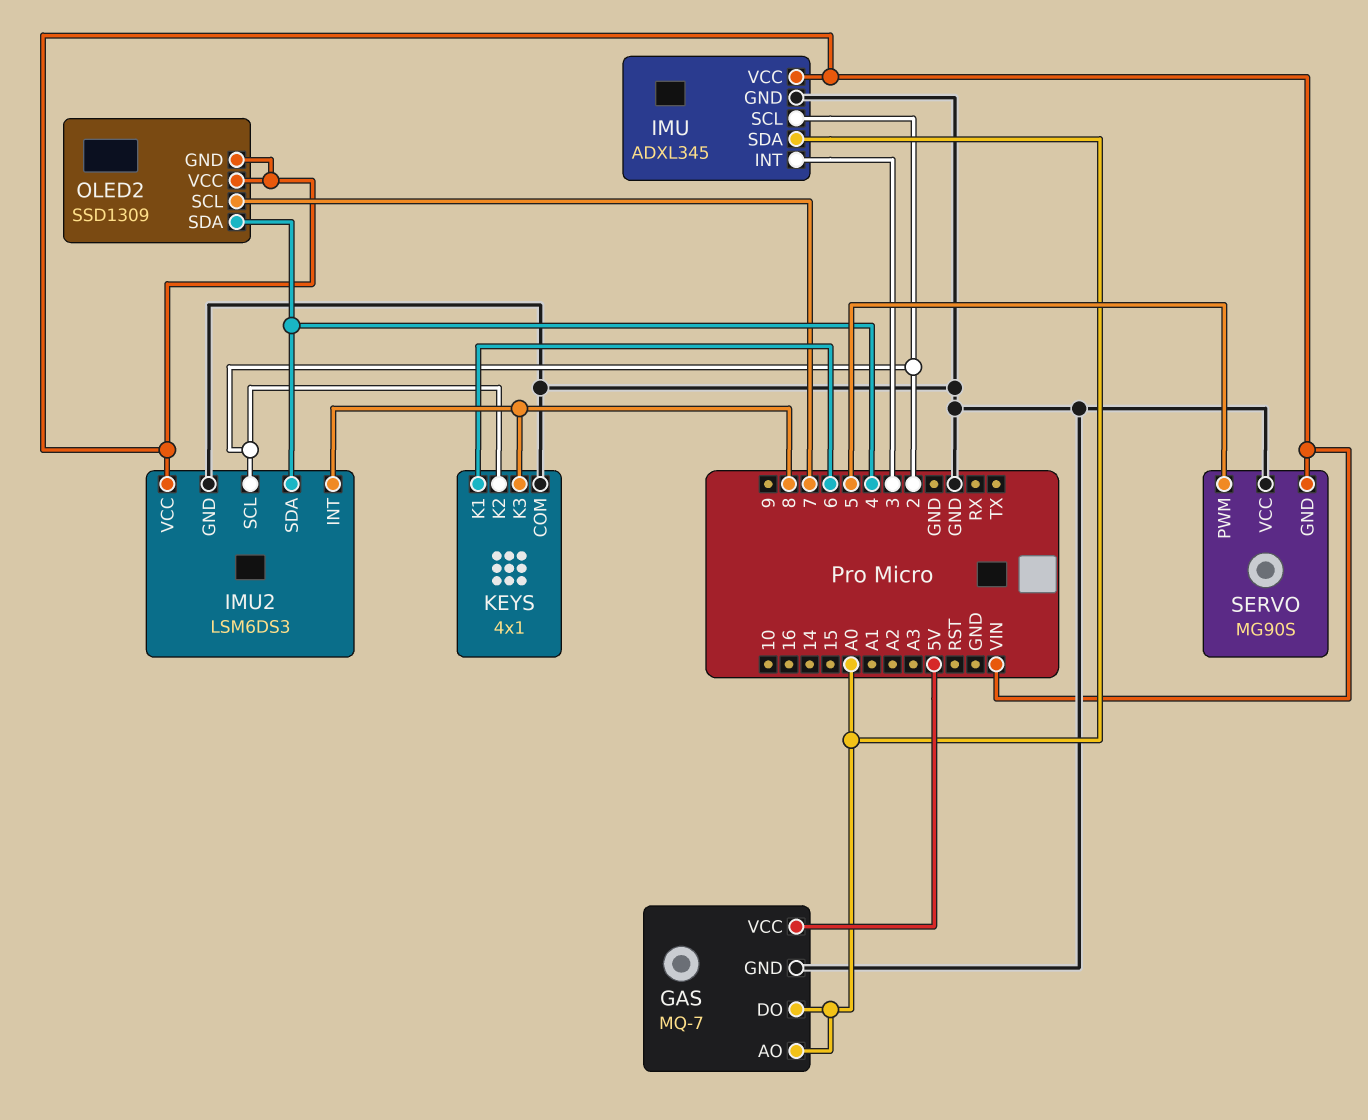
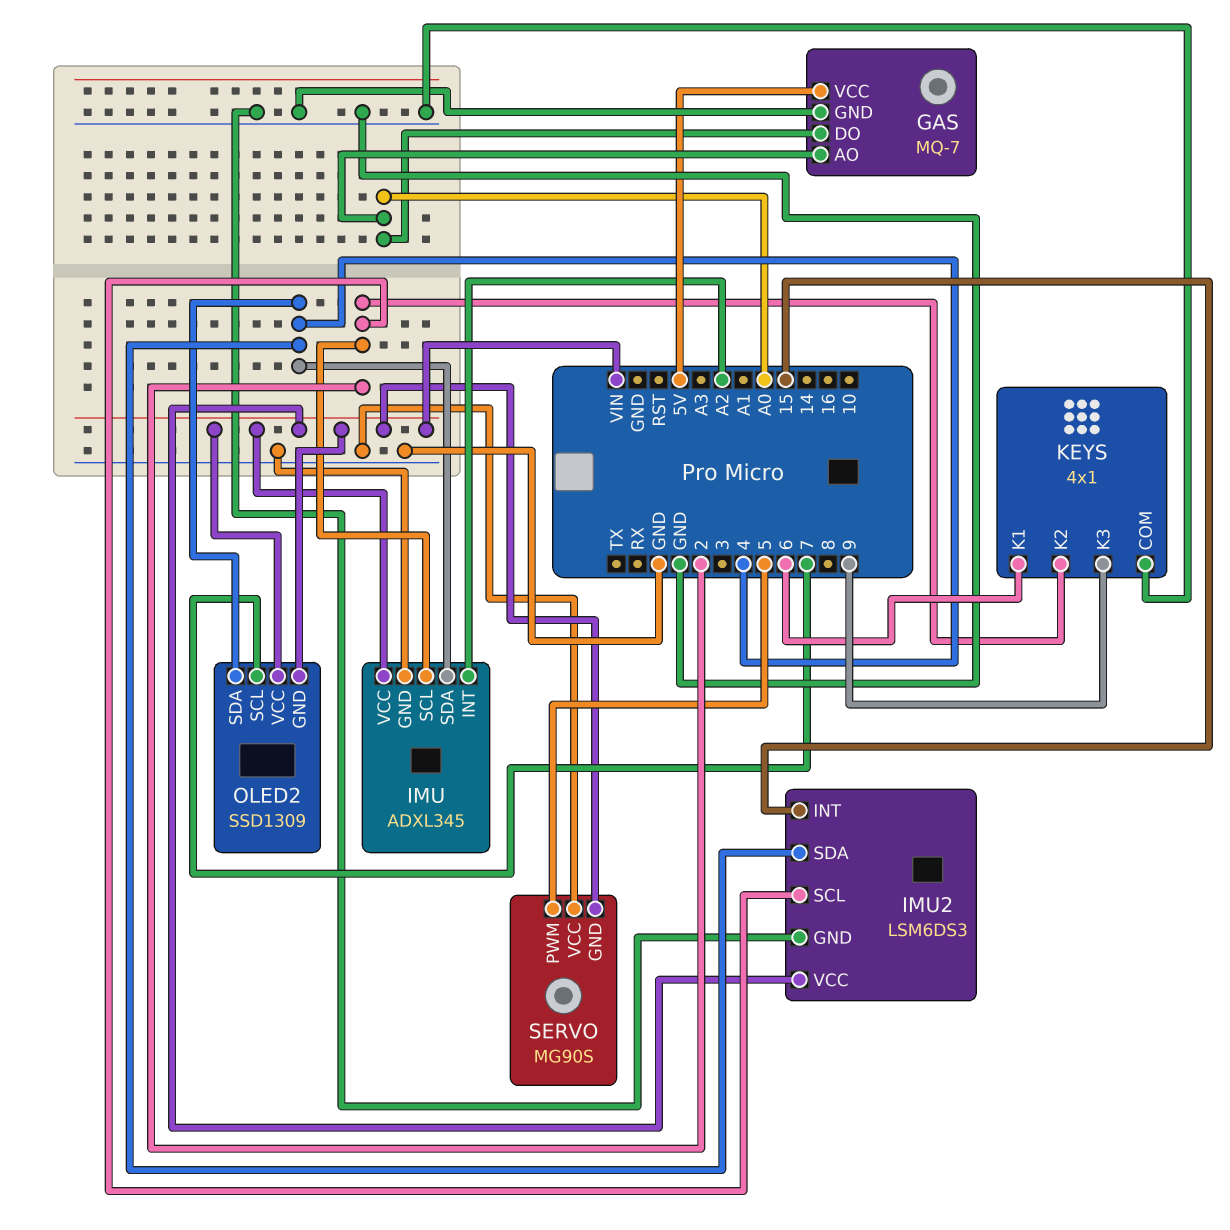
IMU pin INT: 3 -> A2
IMU pin SDA: A0 -> 4
IMU2 pin INT: 8 -> 15
KEYS pin K3: 8 -> 9

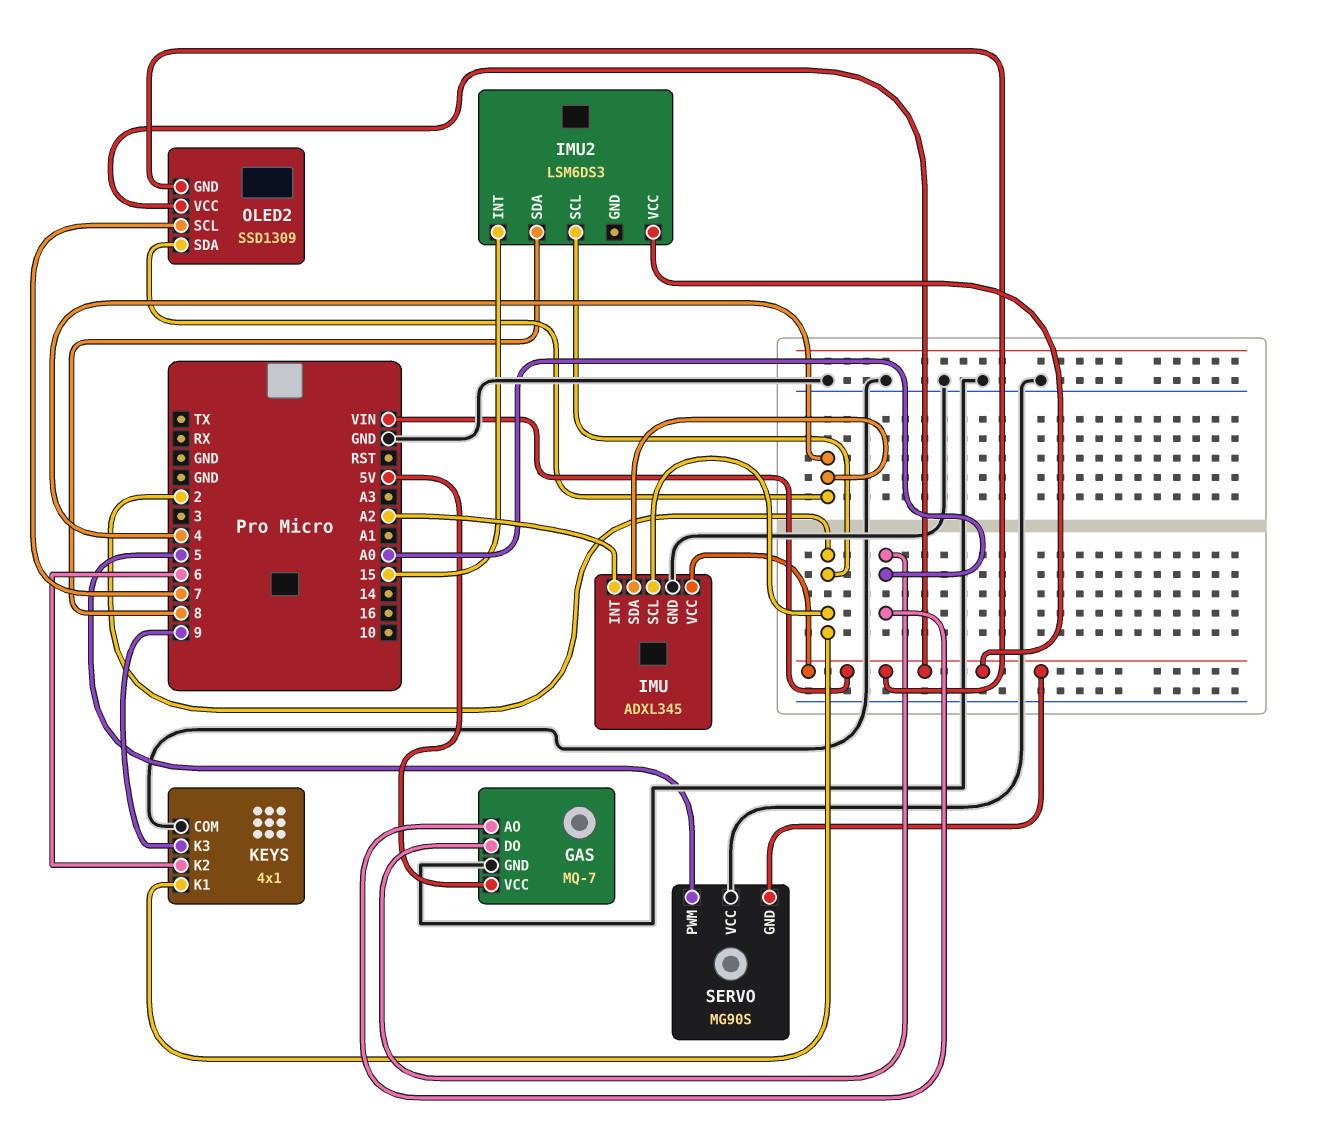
IMU2 pin GND: GND -> none
IMU2 pin SDA: 4 -> 8
KEYS pin K1: 6 -> 2
KEYS pin K2: 2 -> 6

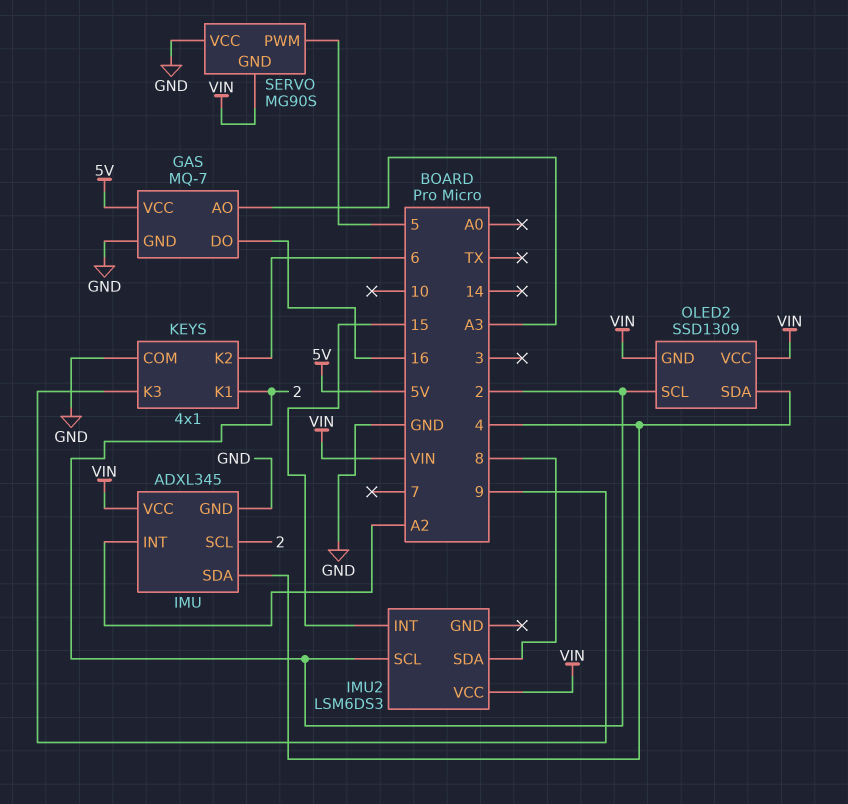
GAS pin AO: A0 -> A3
GAS pin DO: A0 -> 16
OLED2 pin SCL: 7 -> 2

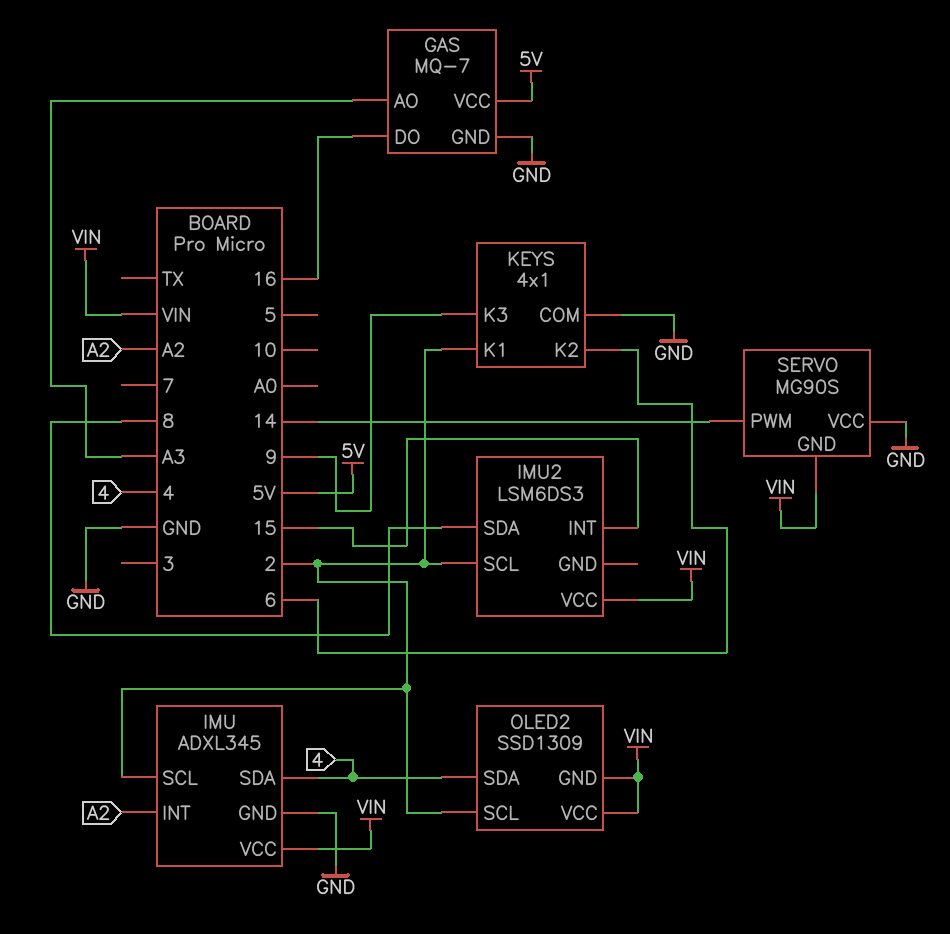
SERVO pin PWM: 5 -> 14

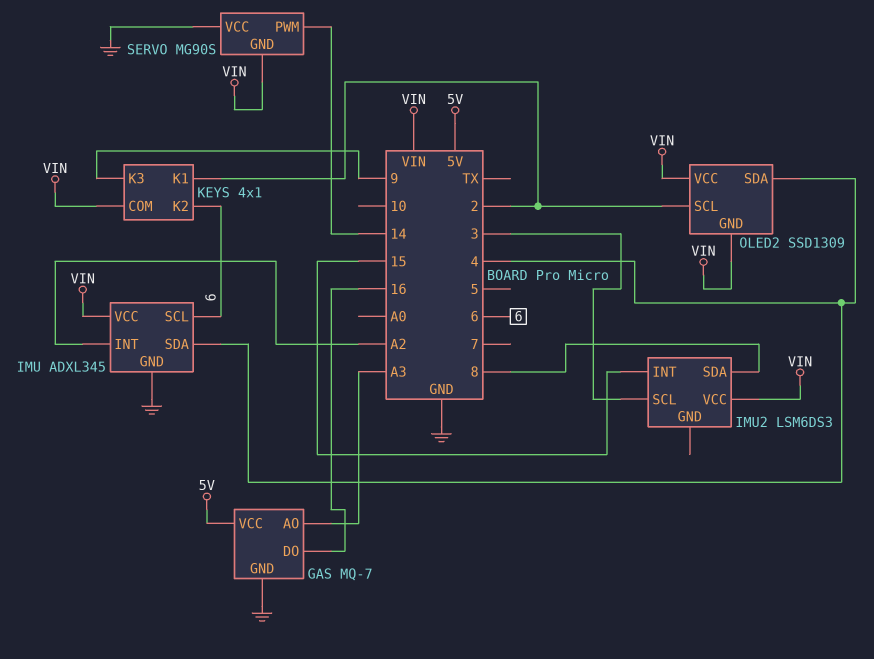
IMU pin SCL: 2 -> 6
IMU2 pin SCL: 2 -> 3
KEYS pin COM: GND -> VIN

